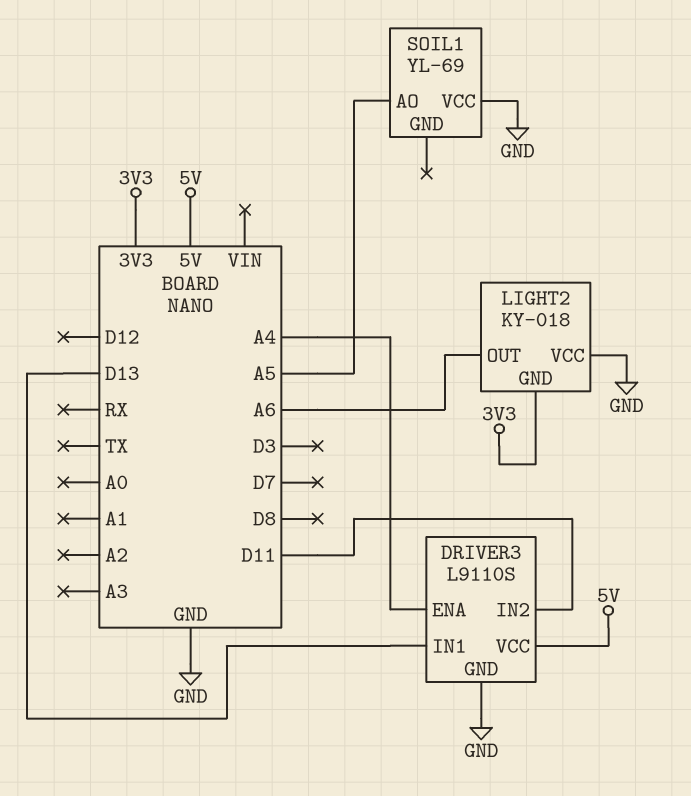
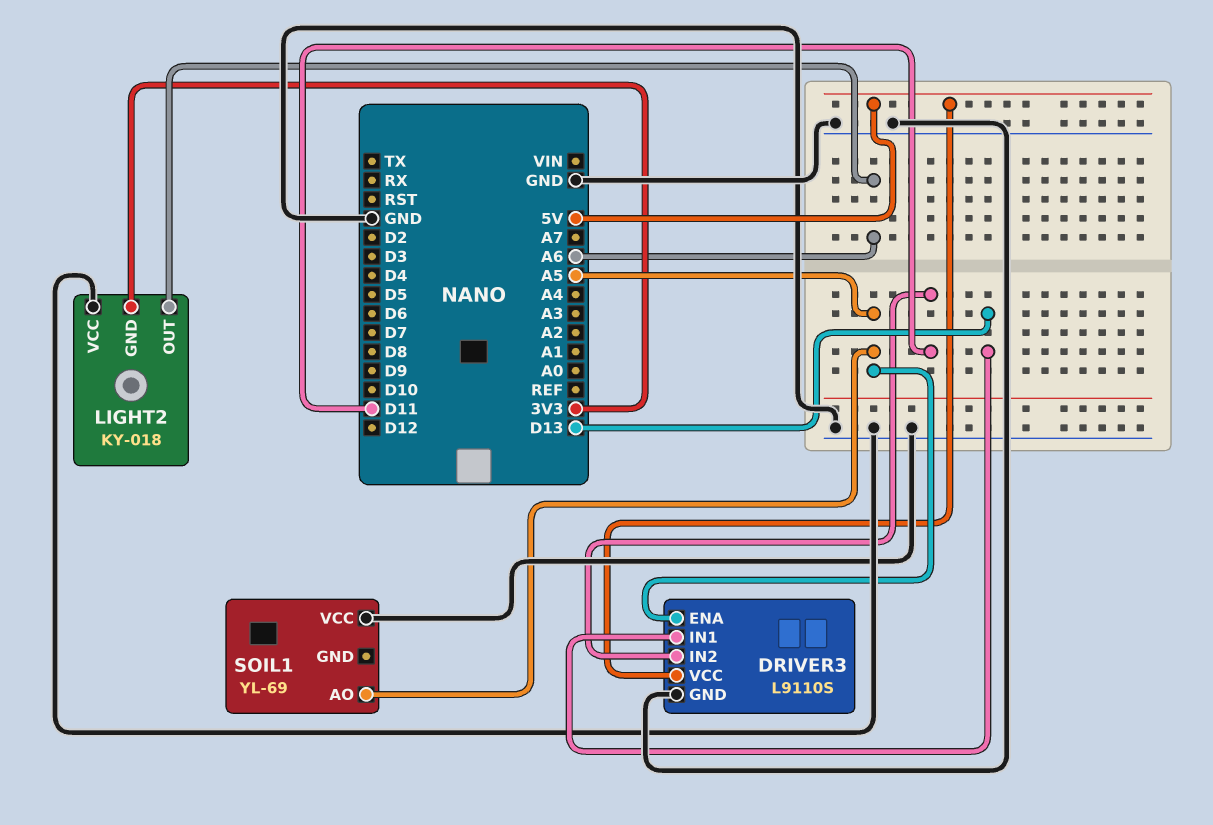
DRIVER3 pin ENA: A4 -> A5

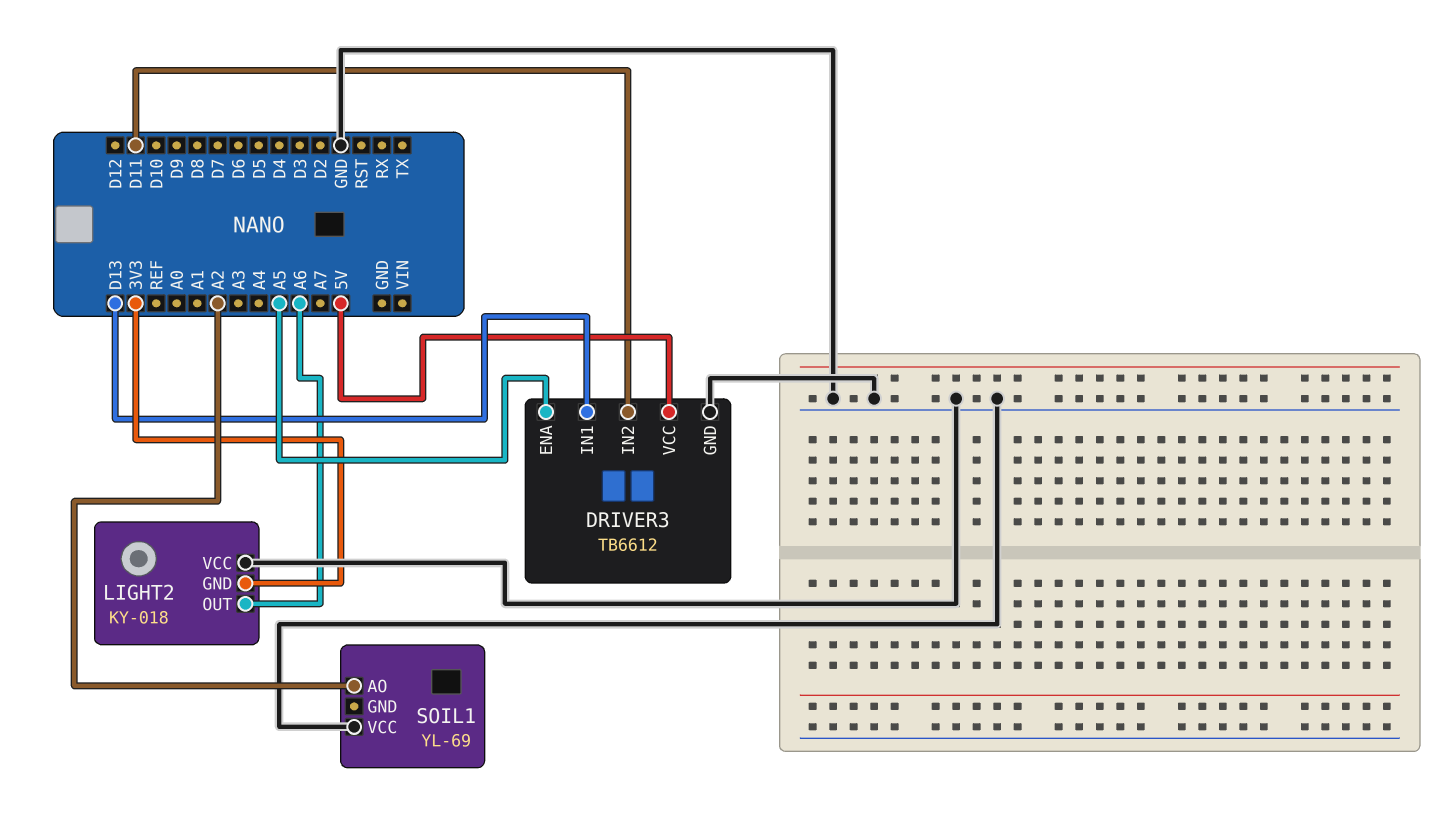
DRIVER3: L9110S -> TB6612
SOIL1 pin AO: A5 -> A2

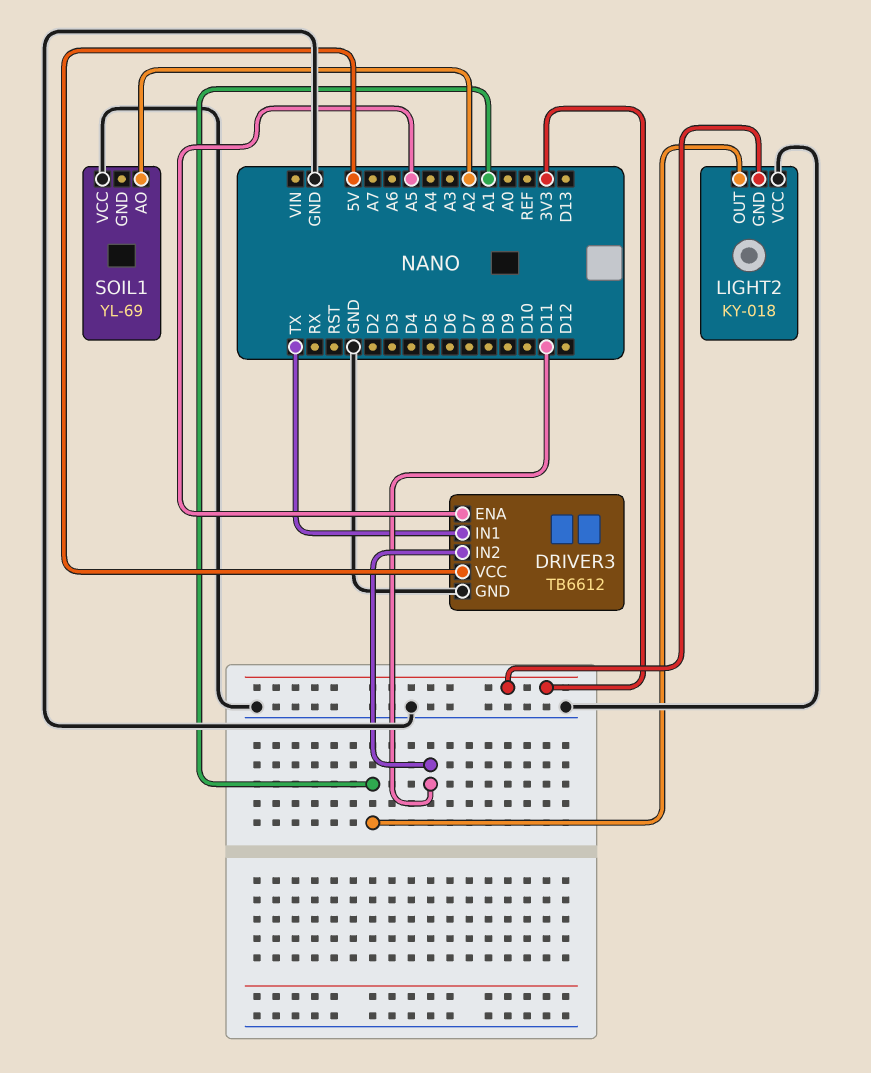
DRIVER3 pin IN1: D13 -> TX
LIGHT2 pin OUT: A6 -> A1

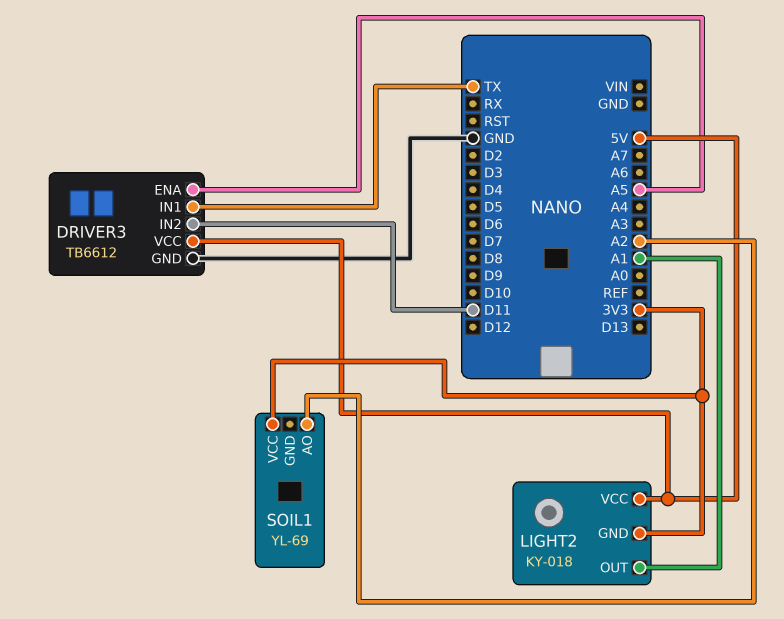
LIGHT2 pin VCC: GND -> 5V
SOIL1 pin VCC: GND -> 3V3

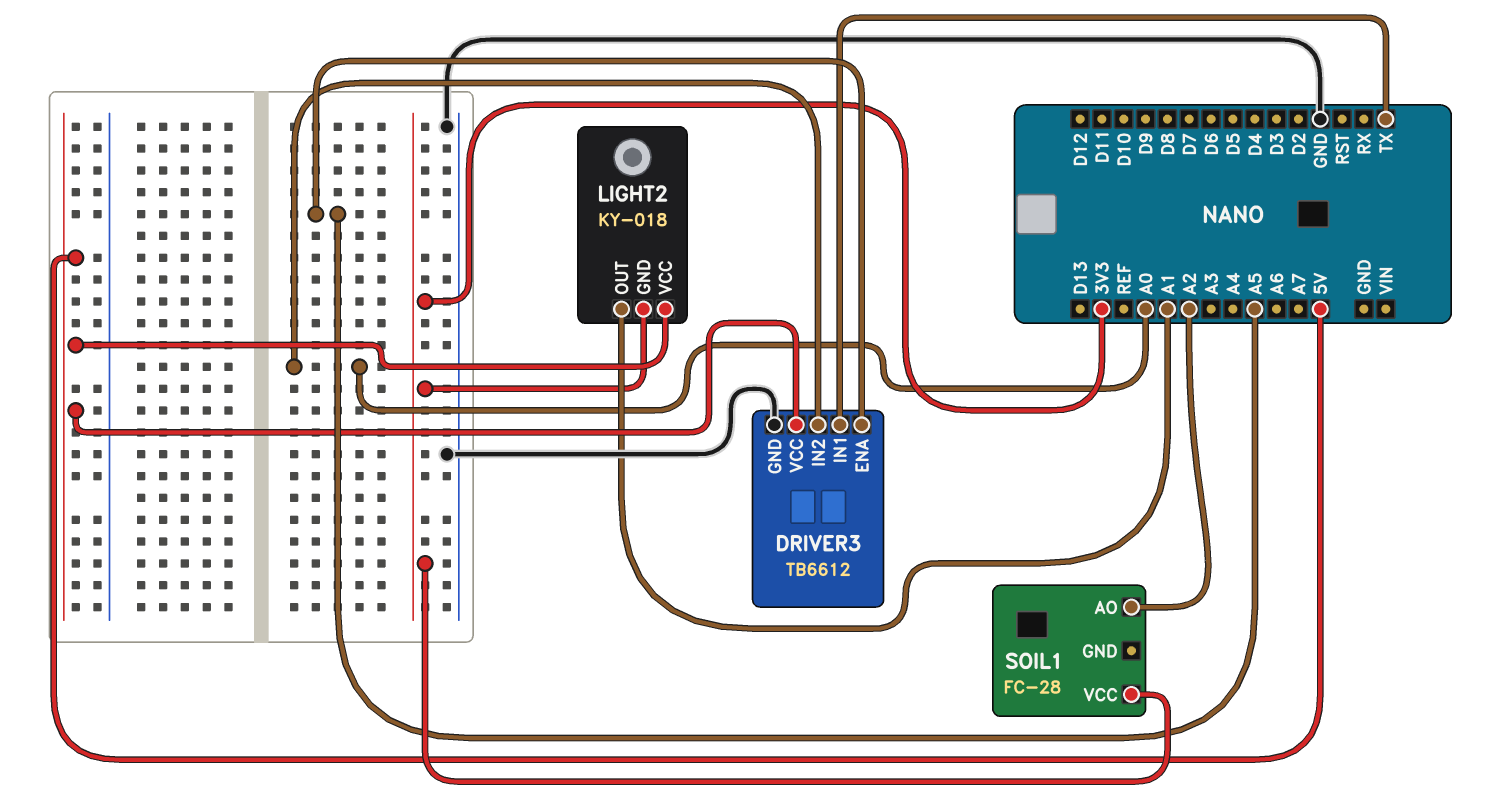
DRIVER3 pin IN2: D11 -> A0
SOIL1: YL-69 -> FC-28

